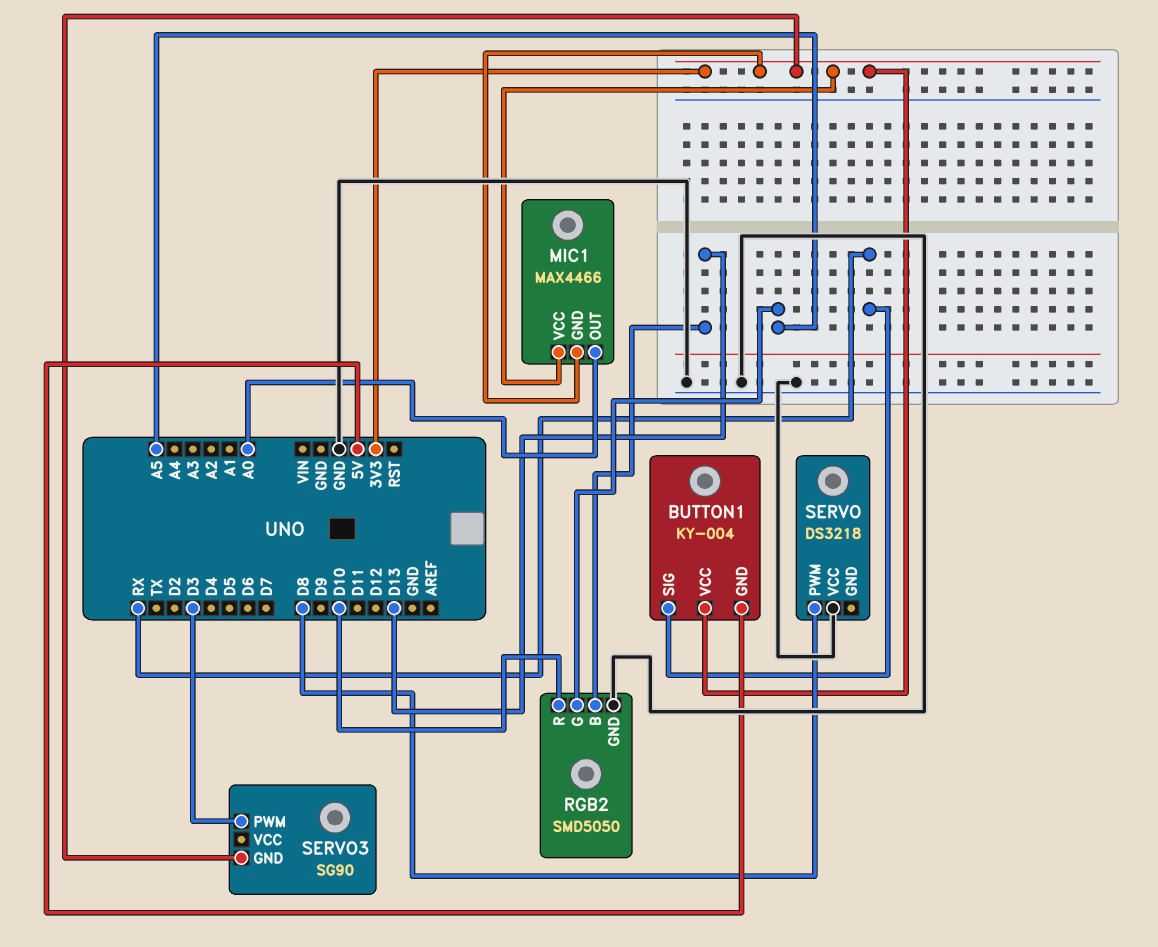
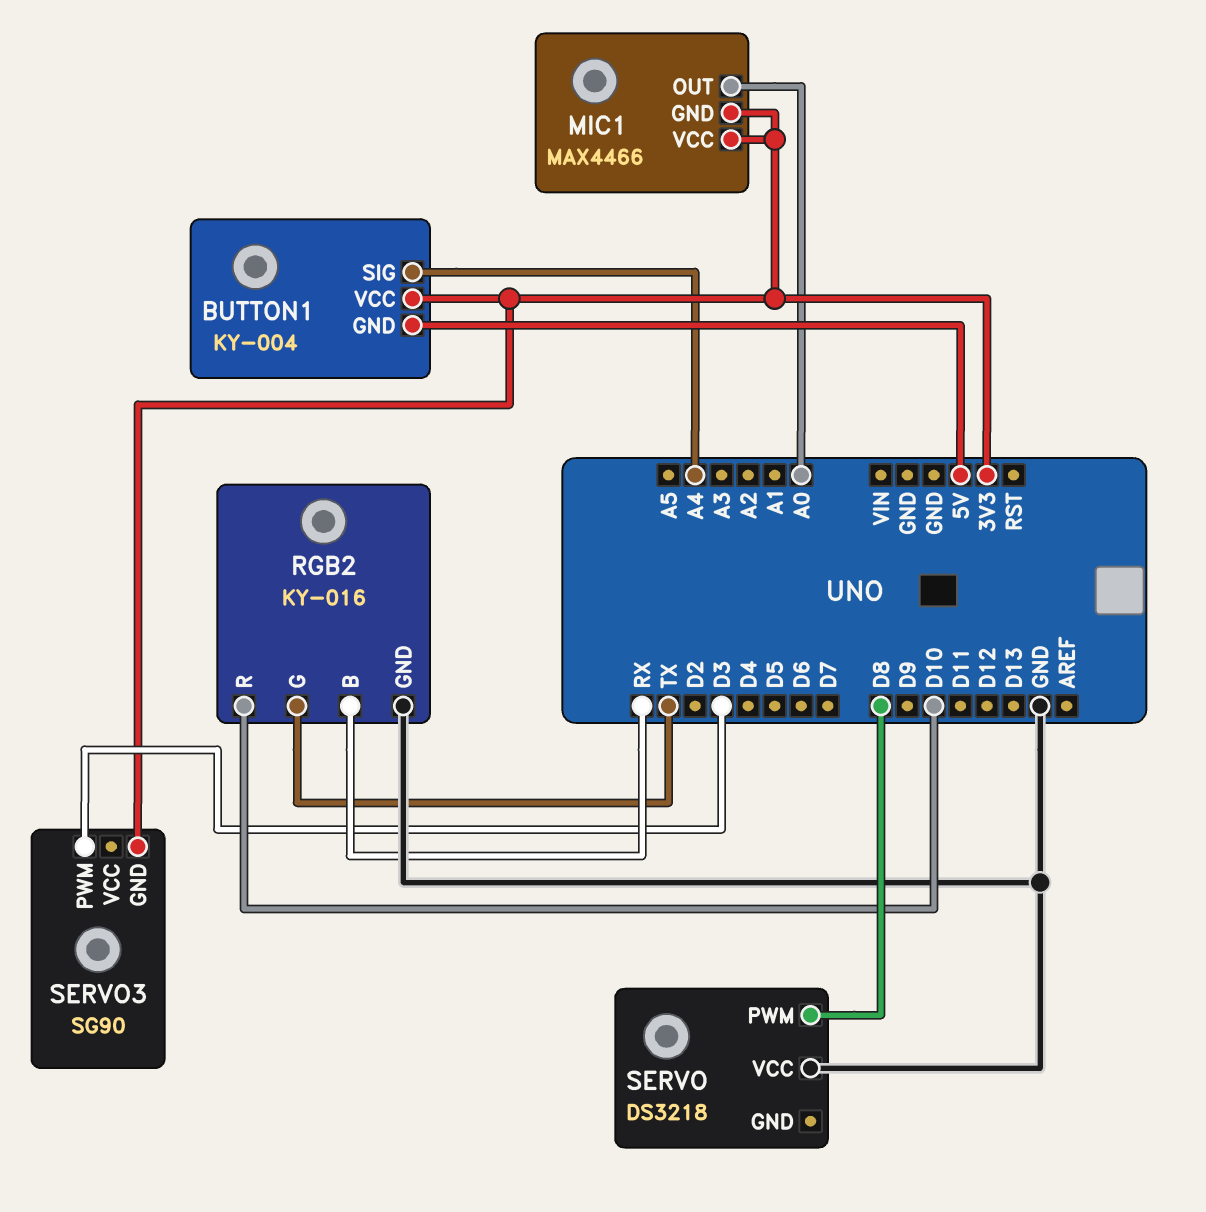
BUTTON1 pin SIG: RX -> A4
RGB2: SMD5050 -> KY-016
RGB2 pin B: D13 -> RX
RGB2 pin G: A5 -> TX

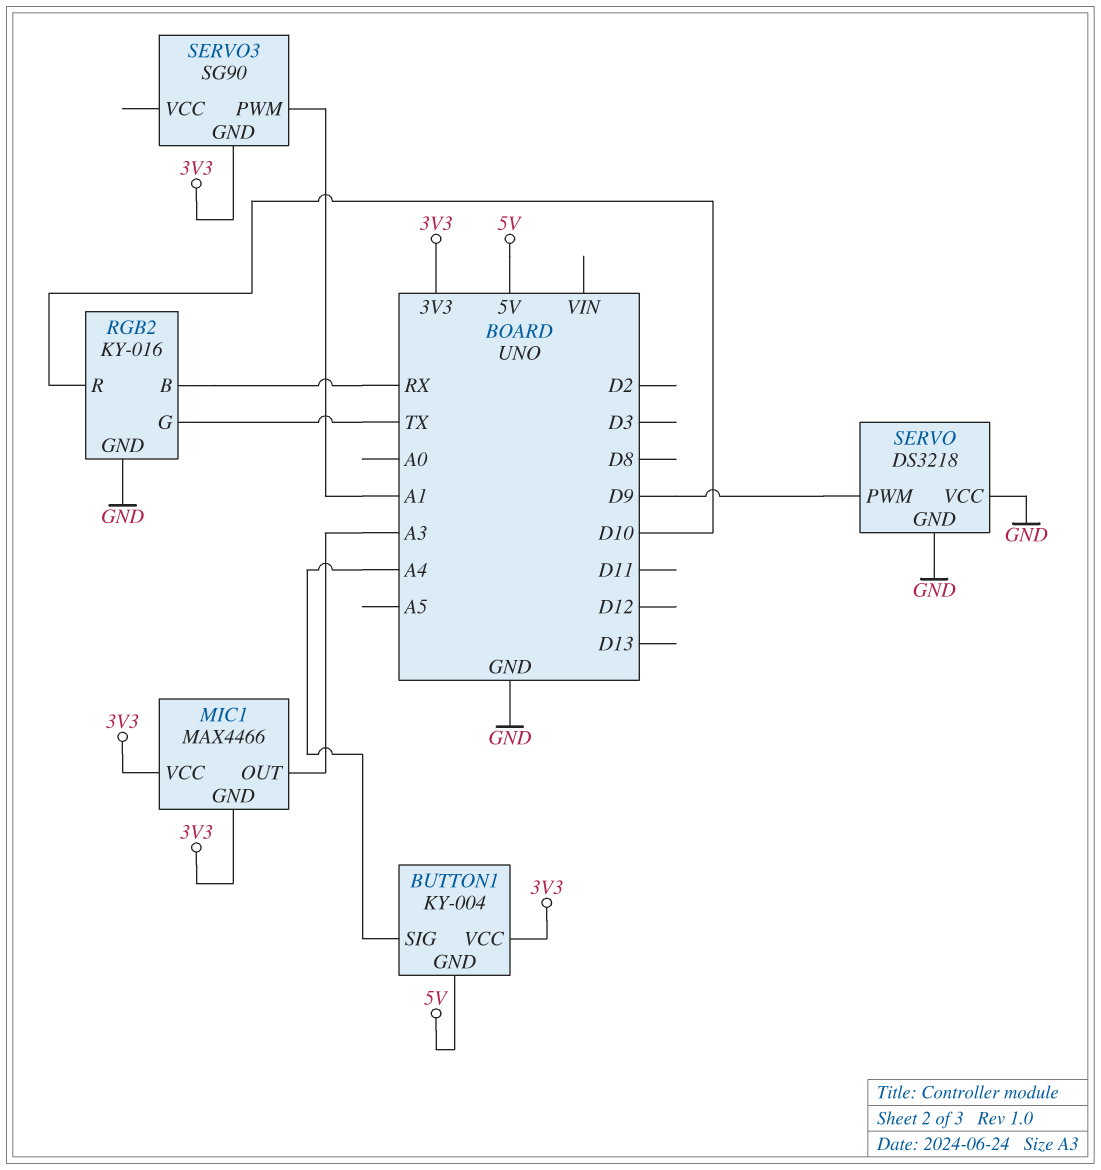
MIC1 pin OUT: A0 -> A3
SERVO pin GND: none -> GND
SERVO pin PWM: D8 -> D9
SERVO3 pin PWM: D3 -> A1

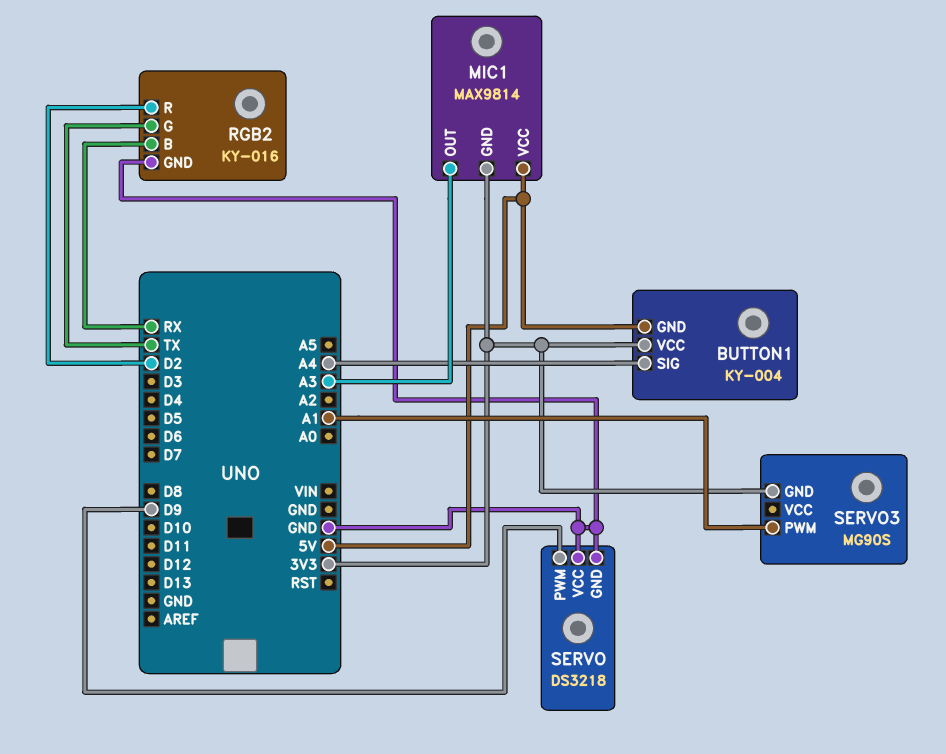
MIC1: MAX4466 -> MAX9814
MIC1 pin VCC: 3V3 -> 5V
RGB2 pin R: D10 -> D2
SERVO3: SG90 -> MG90S

